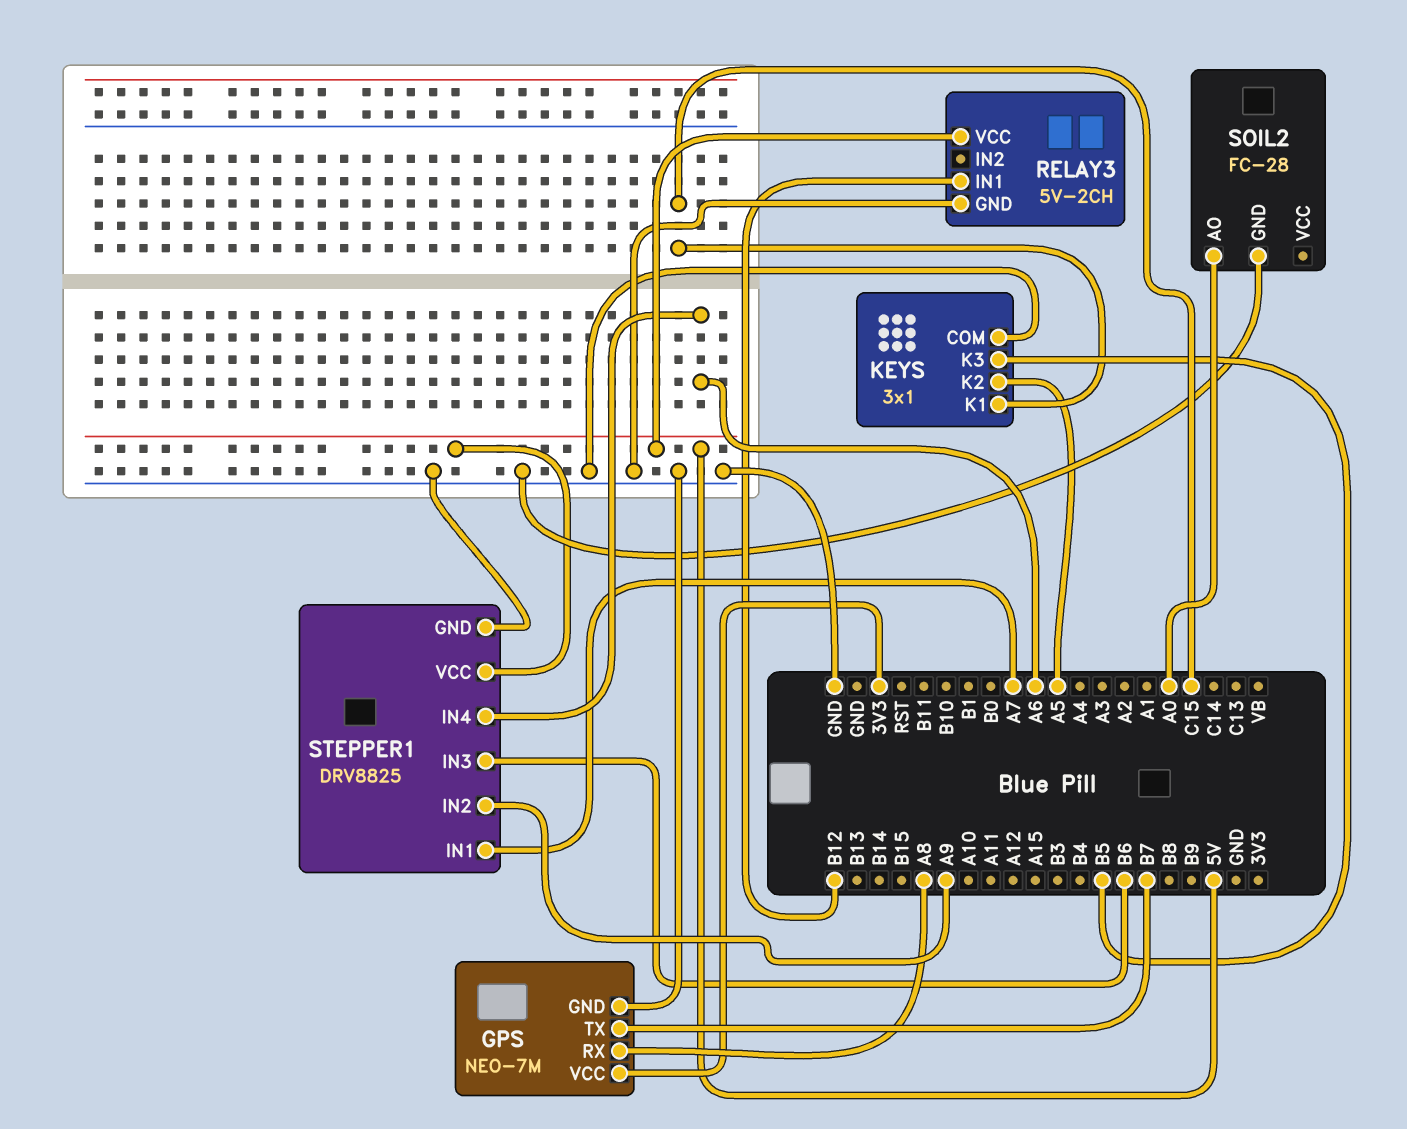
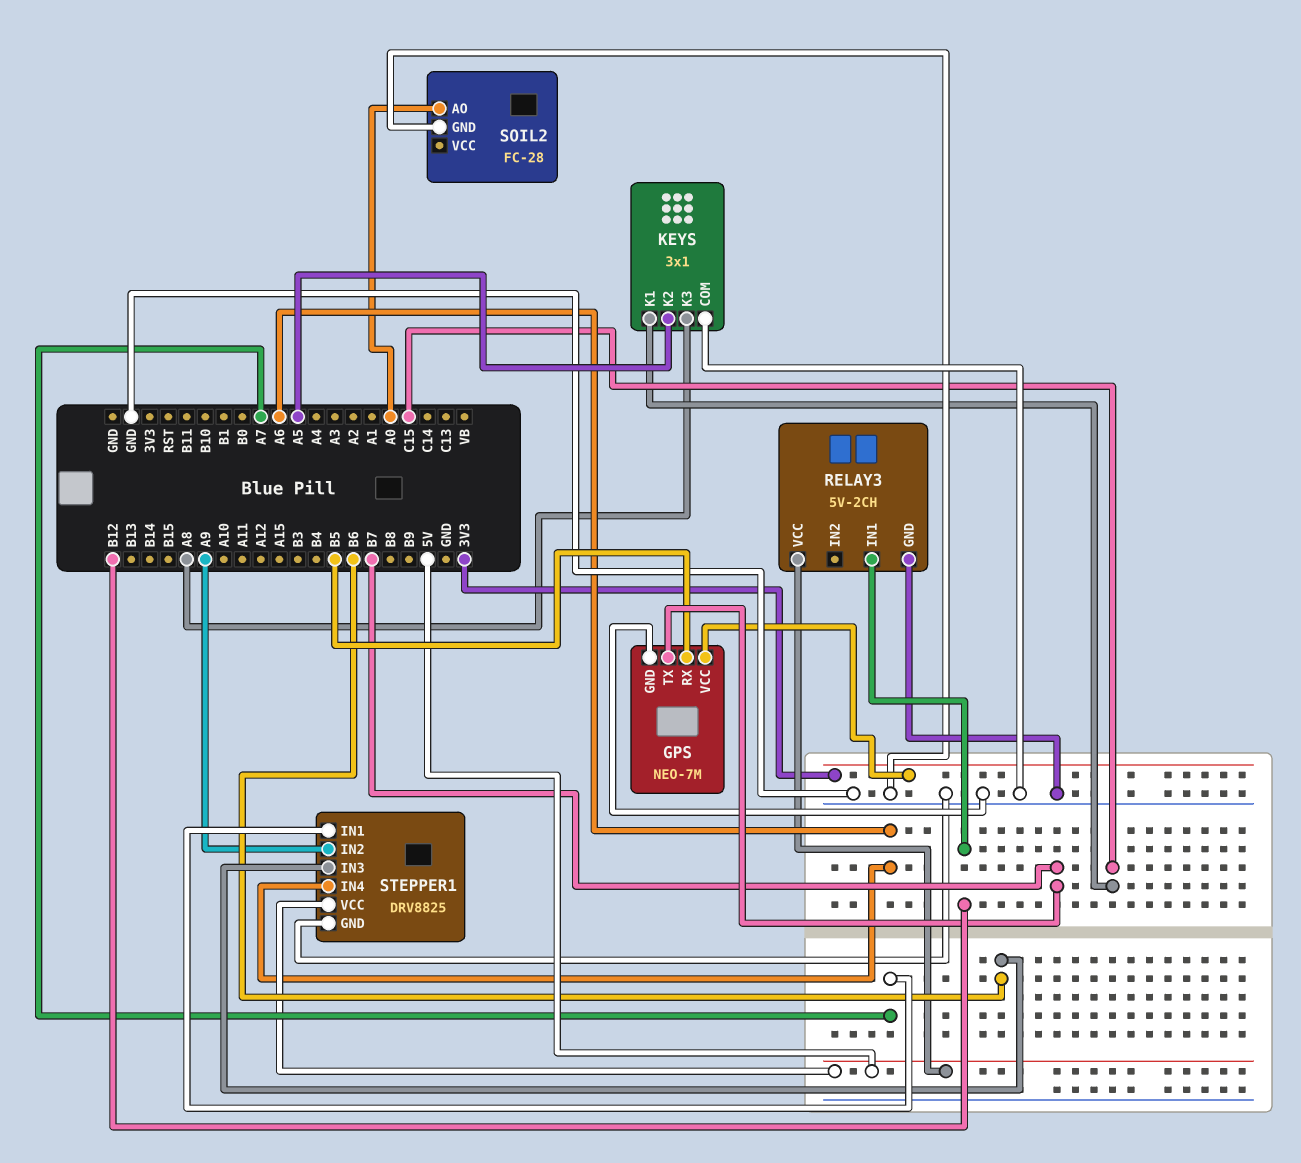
GPS pin RX: A8 -> B5
KEYS pin K3: B5 -> A8

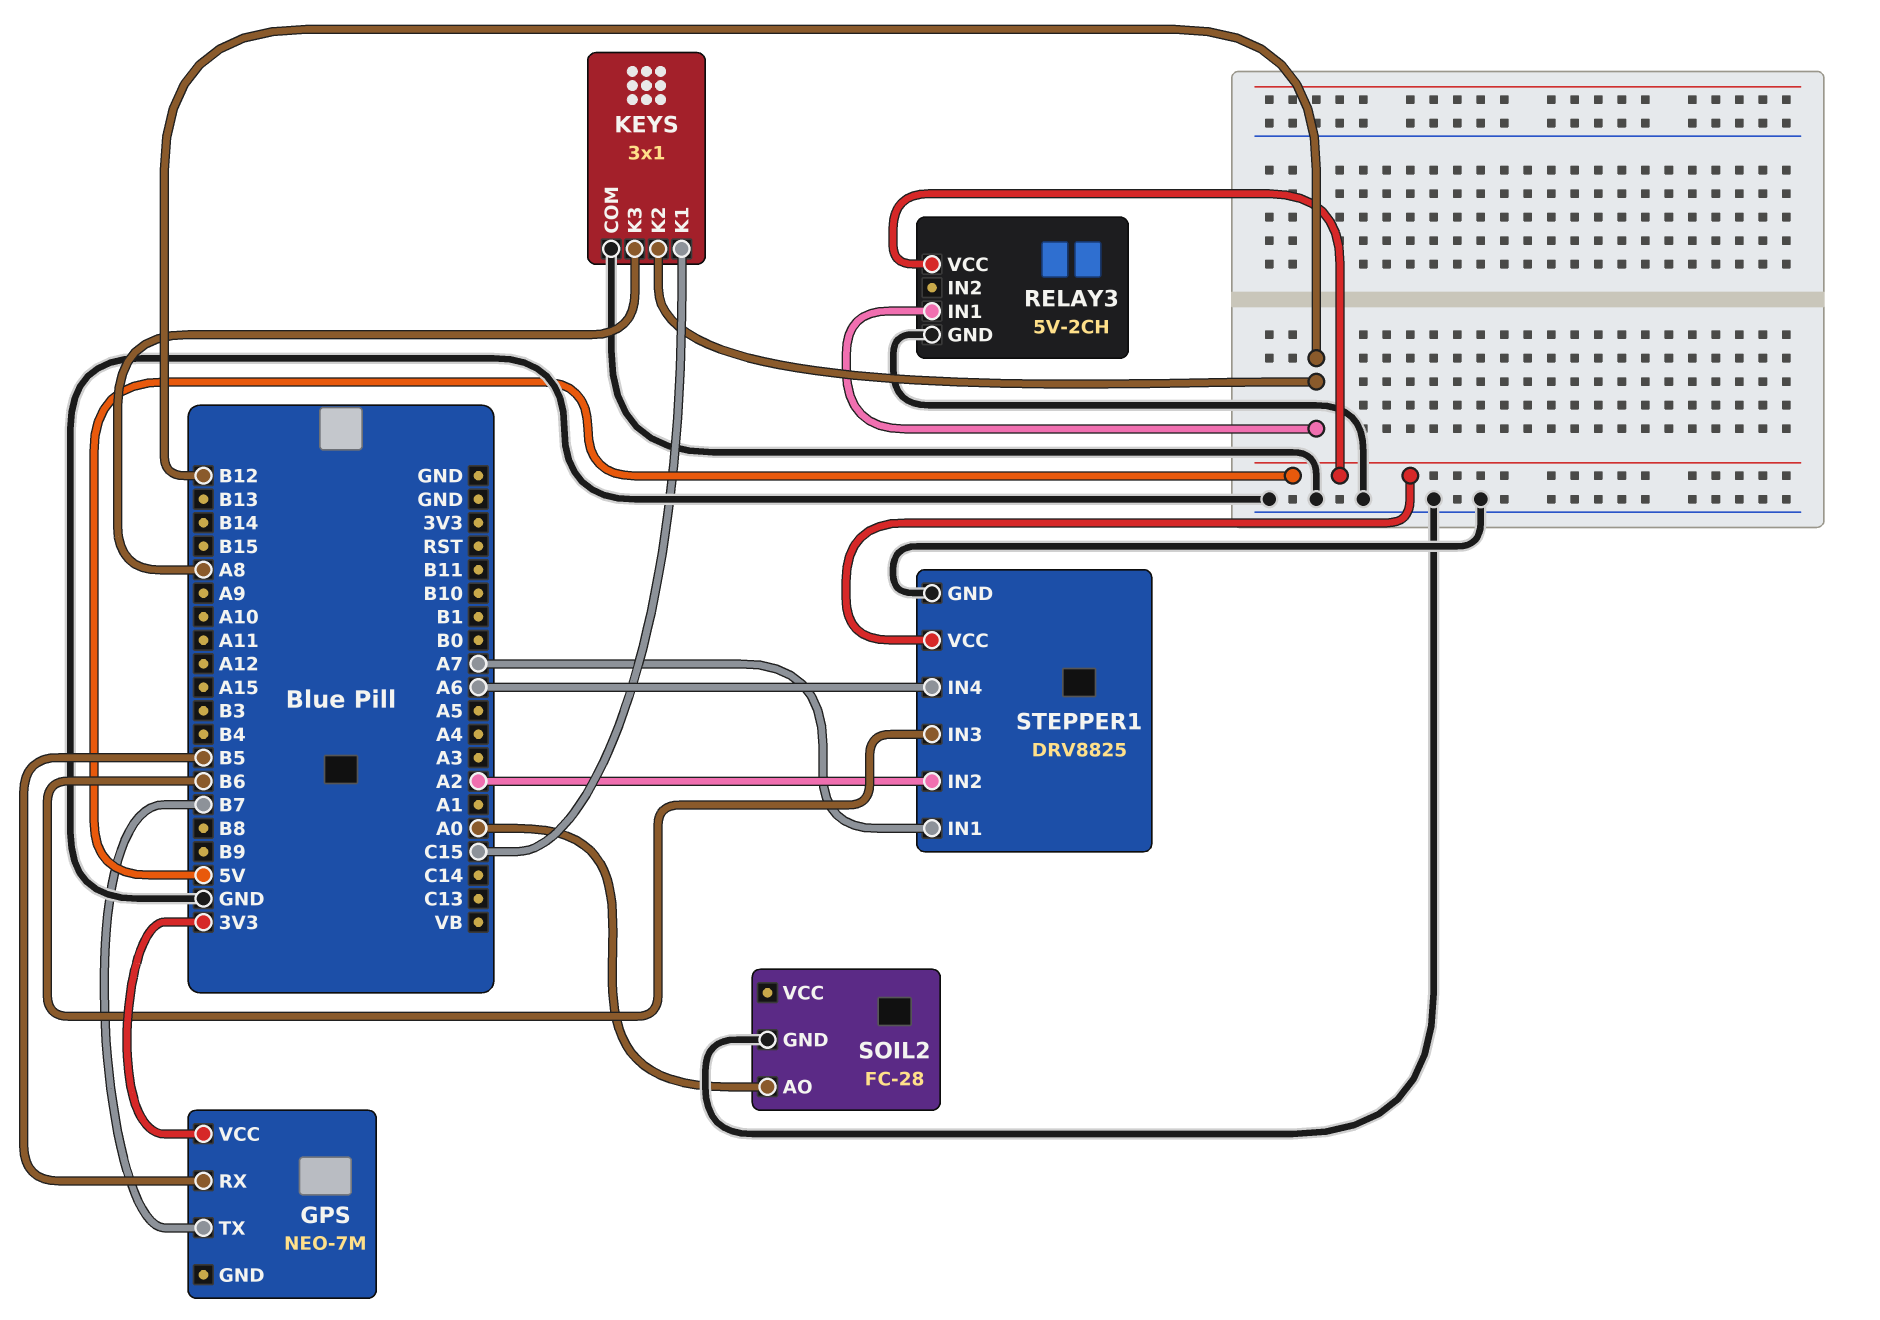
GPS pin GND: GND -> none
KEYS pin K2: A5 -> B12
STEPPER1 pin IN2: A9 -> A2

